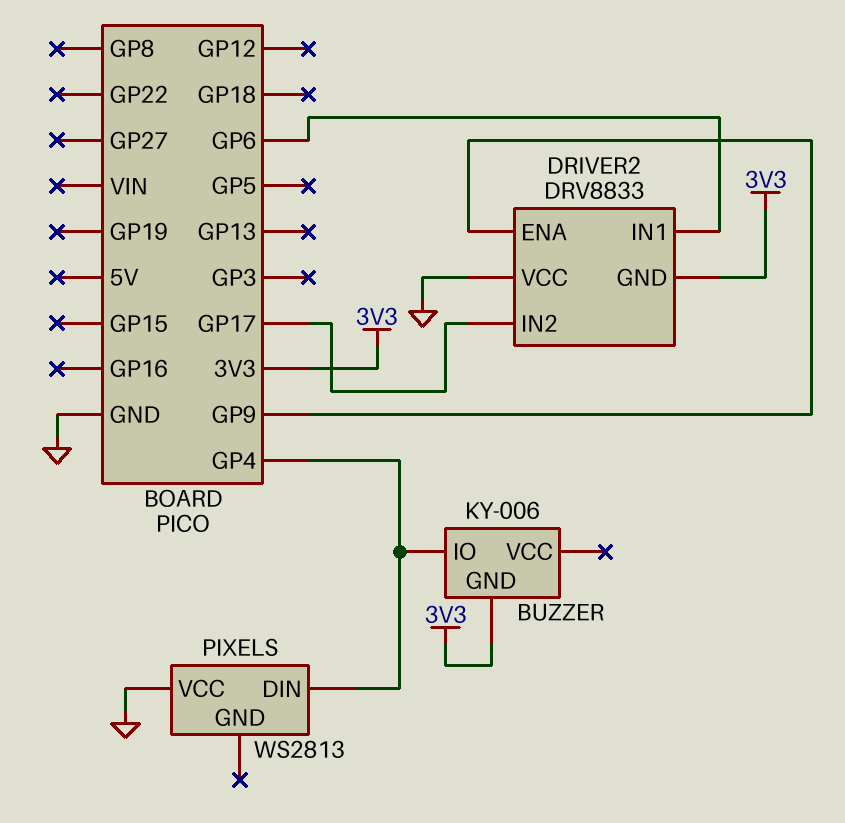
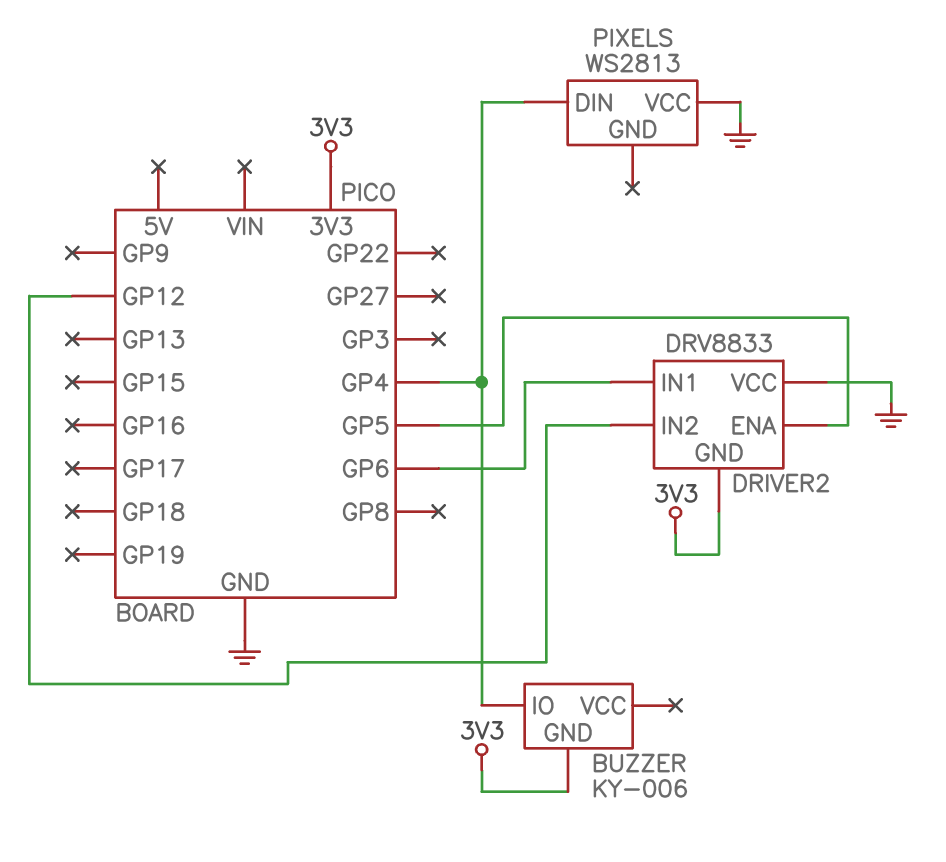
DRIVER2 pin ENA: GP9 -> GP5
DRIVER2 pin IN2: GP17 -> GP12

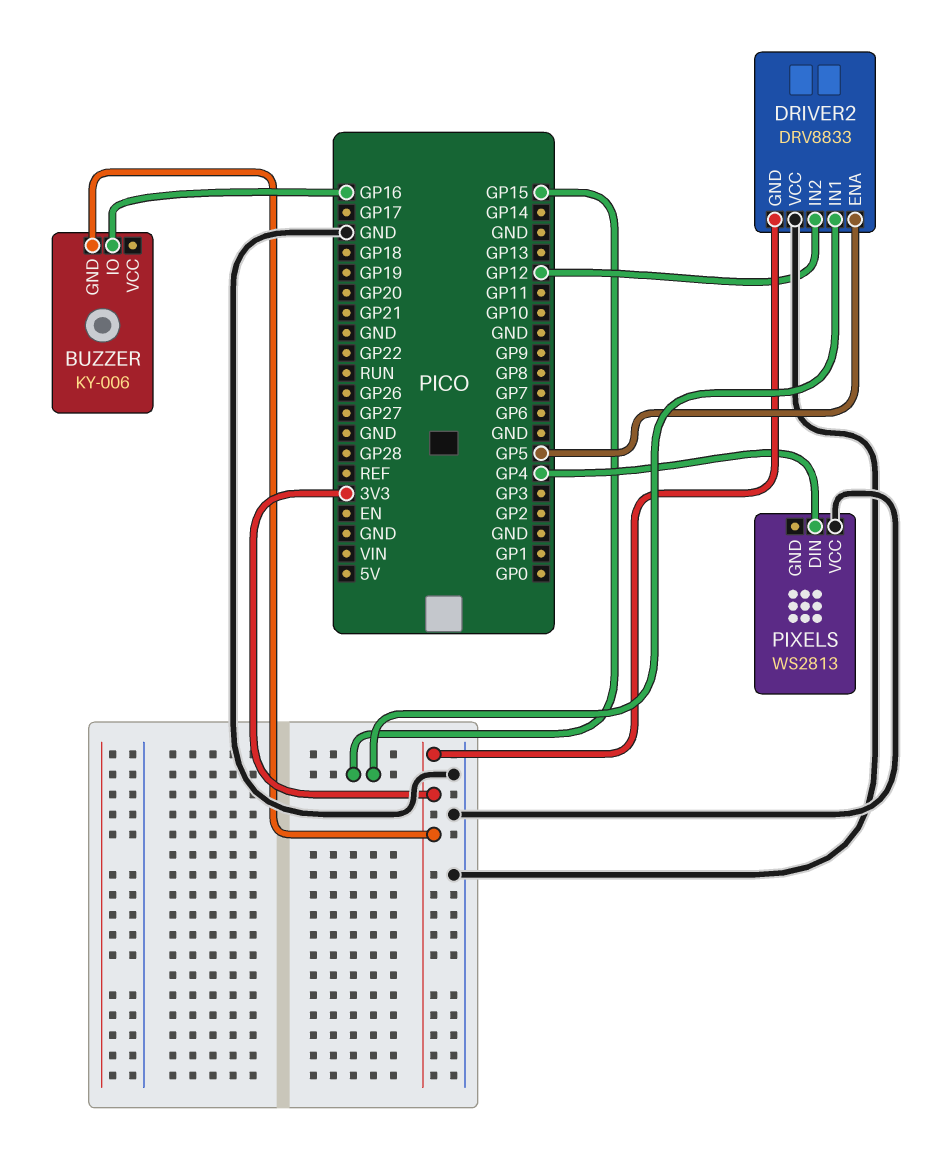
BUZZER pin IO: GP4 -> GP16
DRIVER2 pin IN1: GP6 -> GP15

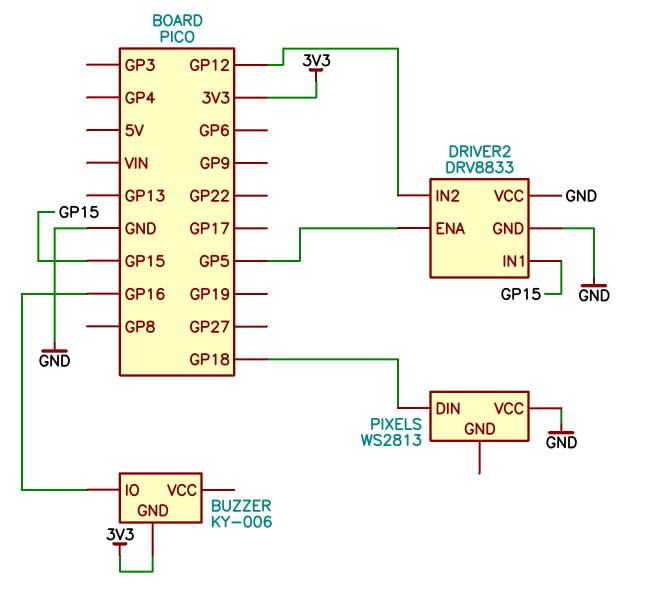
DRIVER2 pin GND: 3V3 -> GND
PIXELS pin DIN: GP4 -> GP18

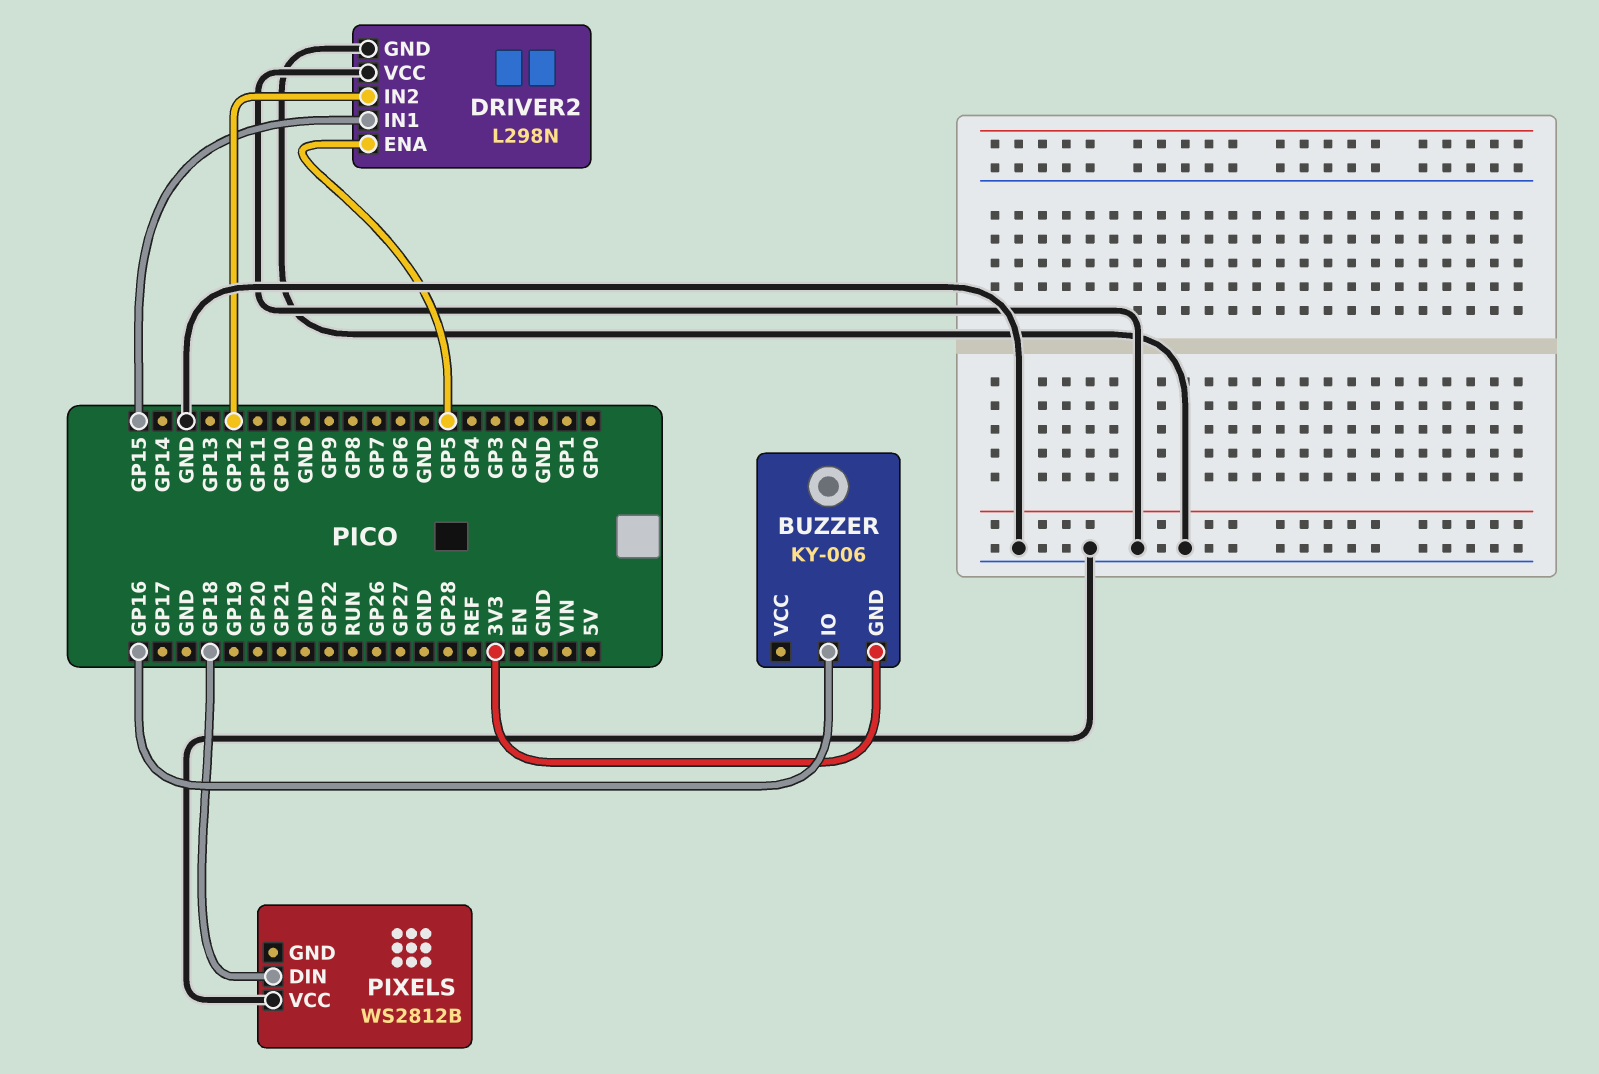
DRIVER2: DRV8833 -> L298N
PIXELS: WS2813 -> WS2812B

